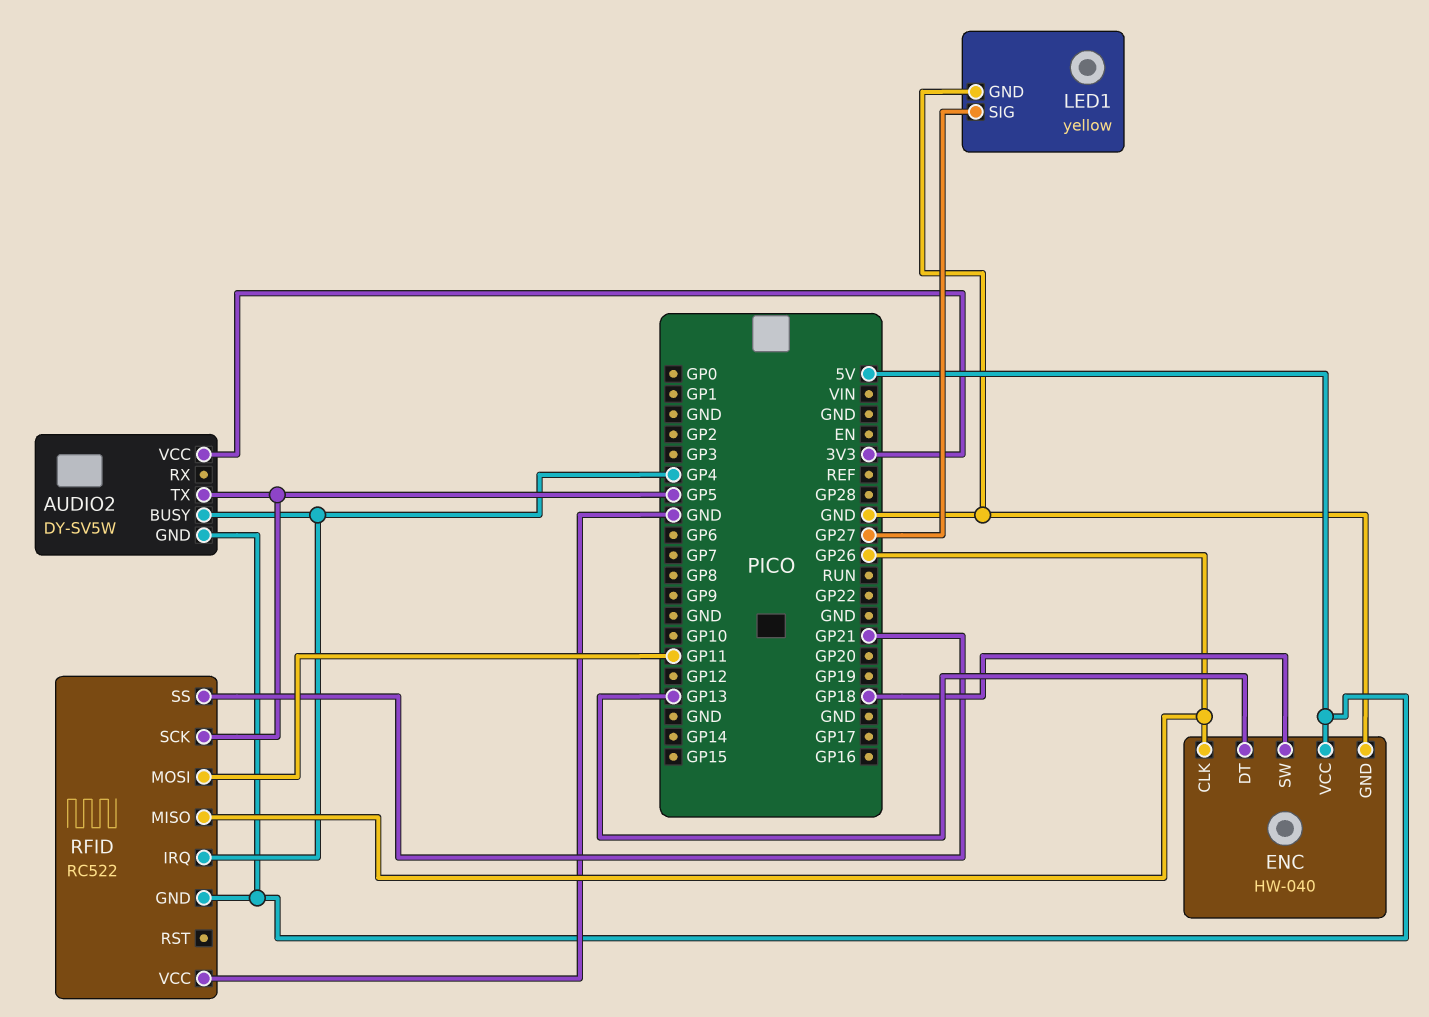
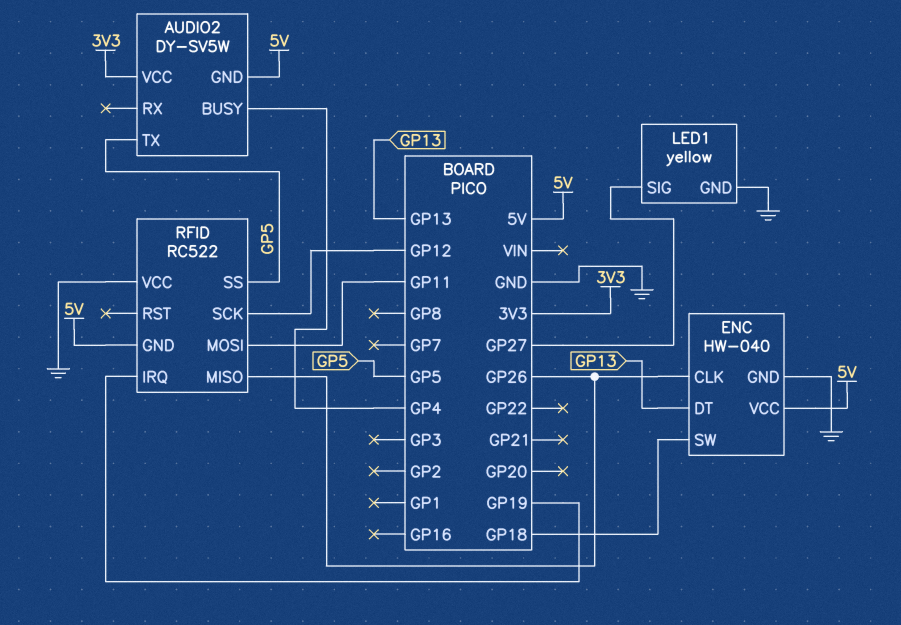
RFID pin IRQ: GP4 -> GP19
RFID pin SCK: GP5 -> GP12
RFID pin SS: GP21 -> GP5

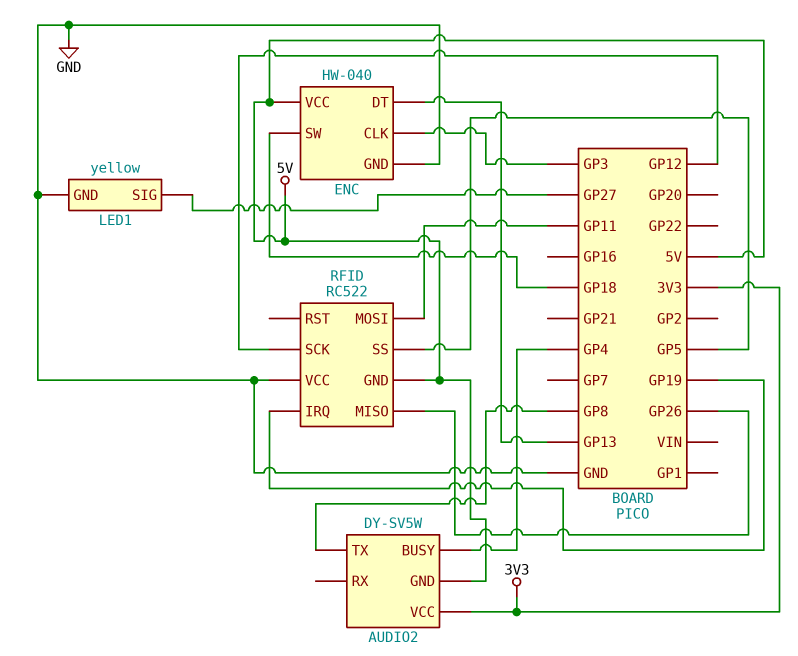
AUDIO2 pin TX: GP5 -> GP8
ENC pin CLK: GP26 -> GP3

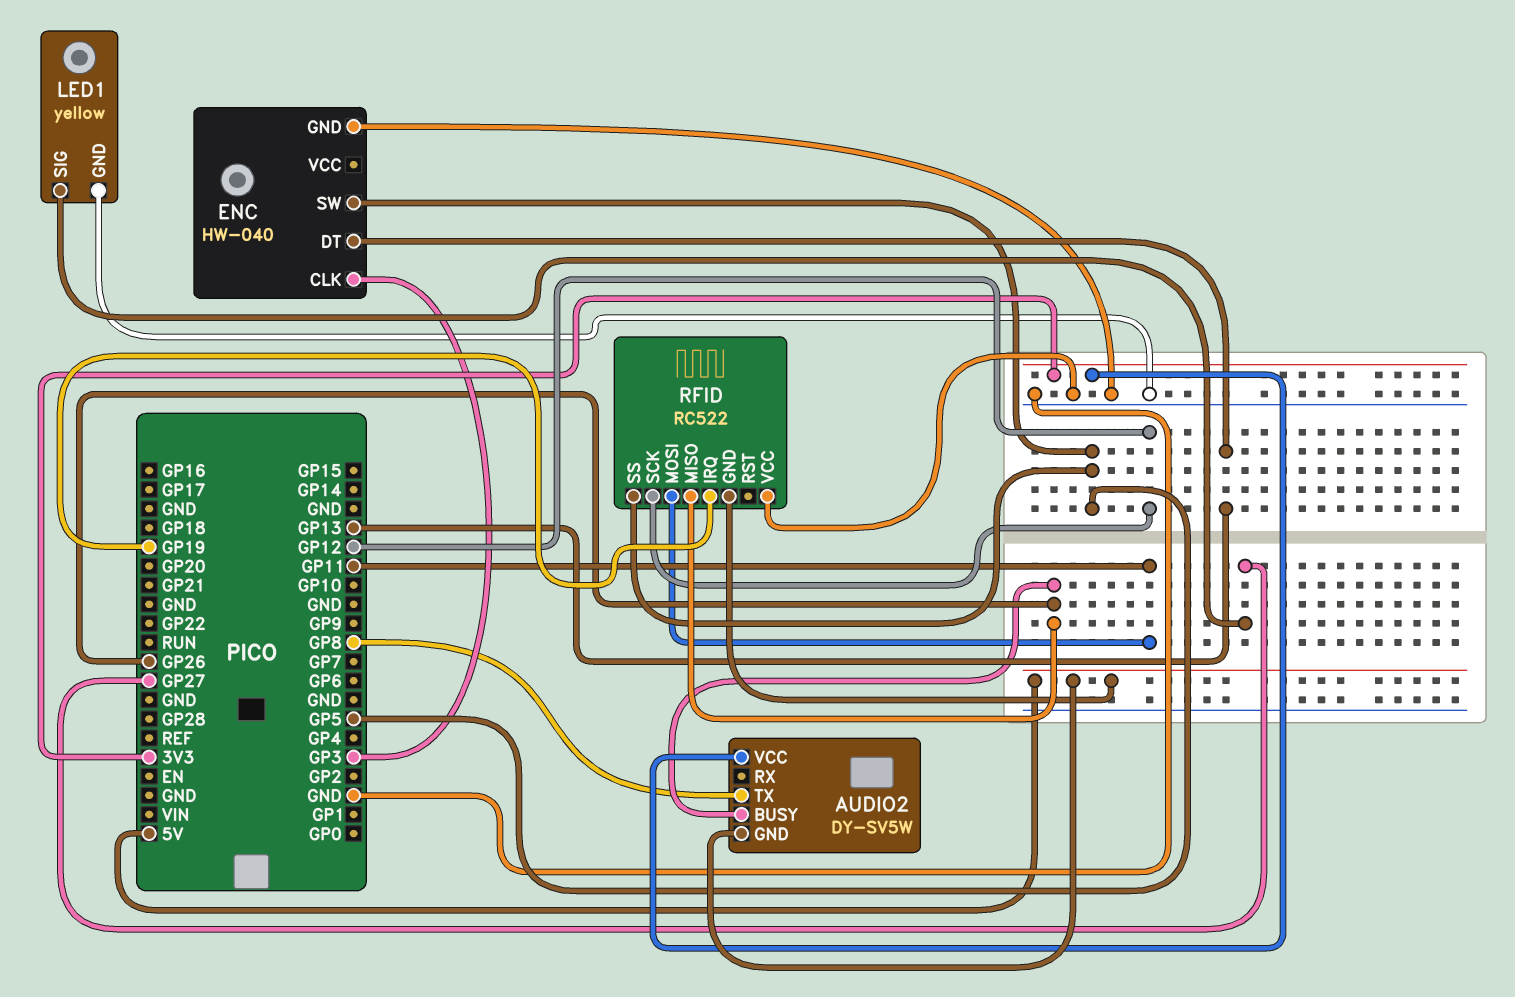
AUDIO2 pin BUSY: GP4 -> GP26
ENC pin SW: GP18 -> GP5
ENC pin VCC: 5V -> none

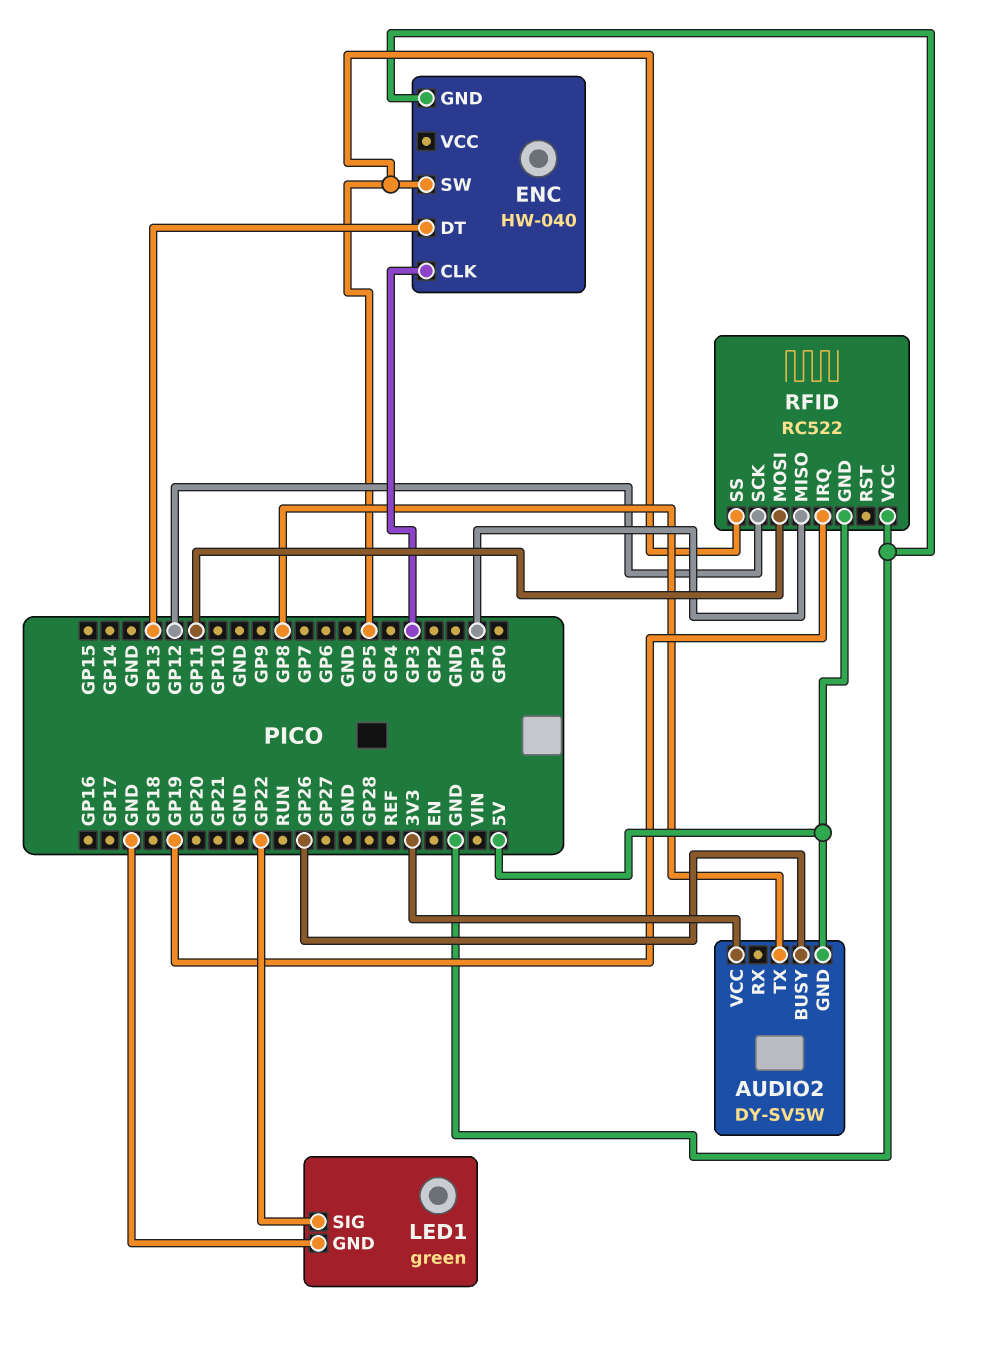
LED1: yellow -> green
LED1 pin SIG: GP27 -> GP22
RFID pin MISO: GP26 -> GP1

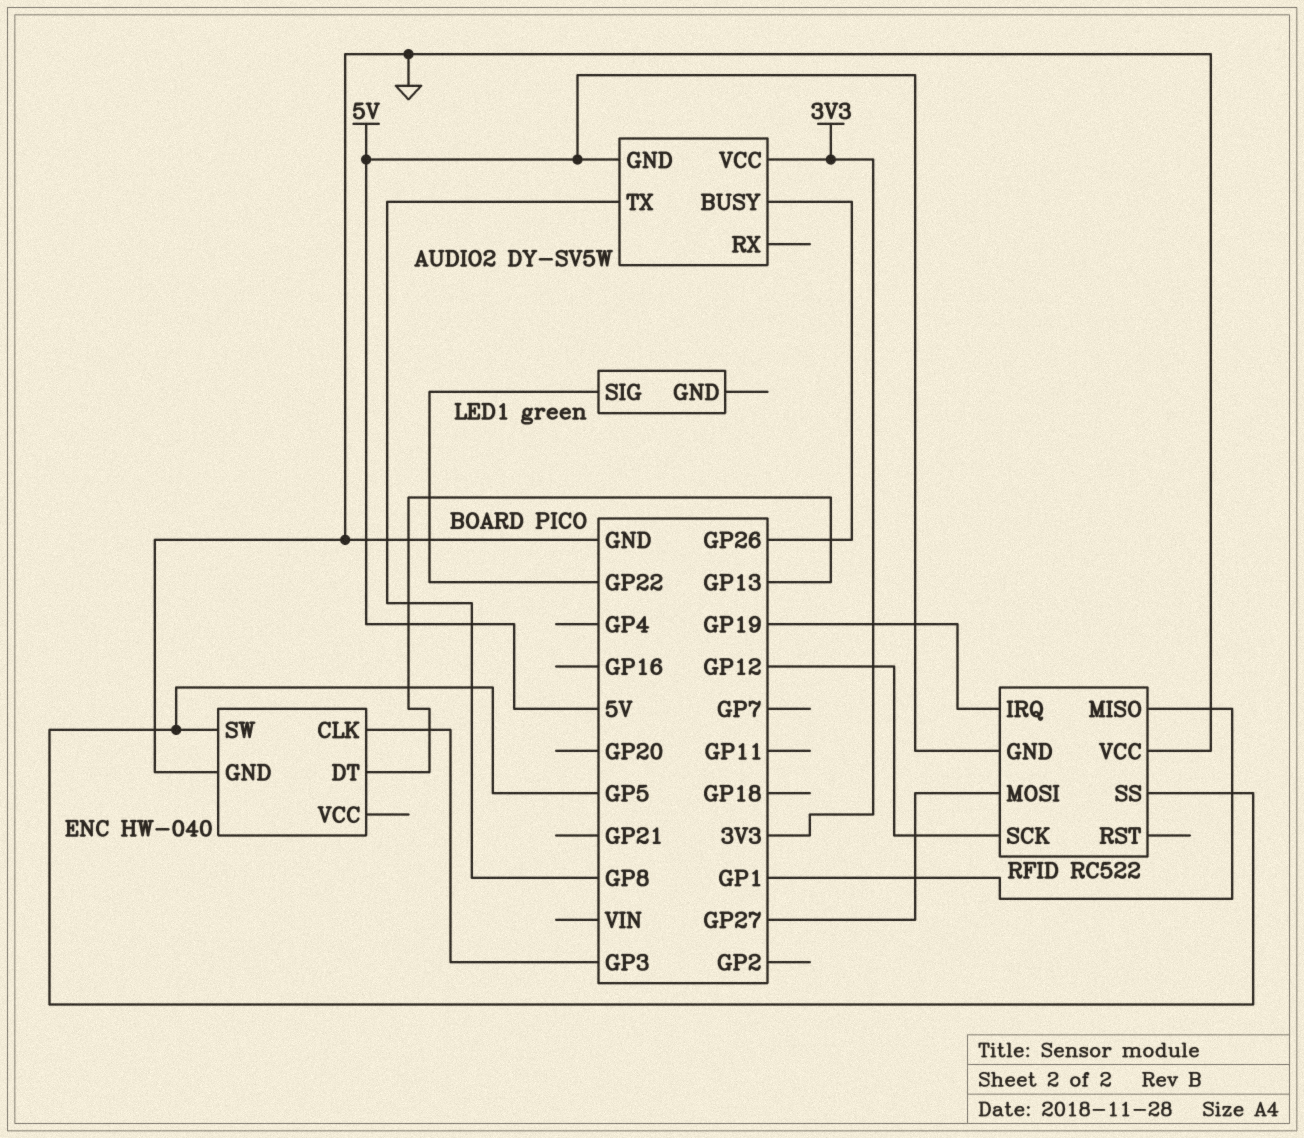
LED1 pin GND: GND -> none
RFID pin MOSI: GP11 -> GP27

